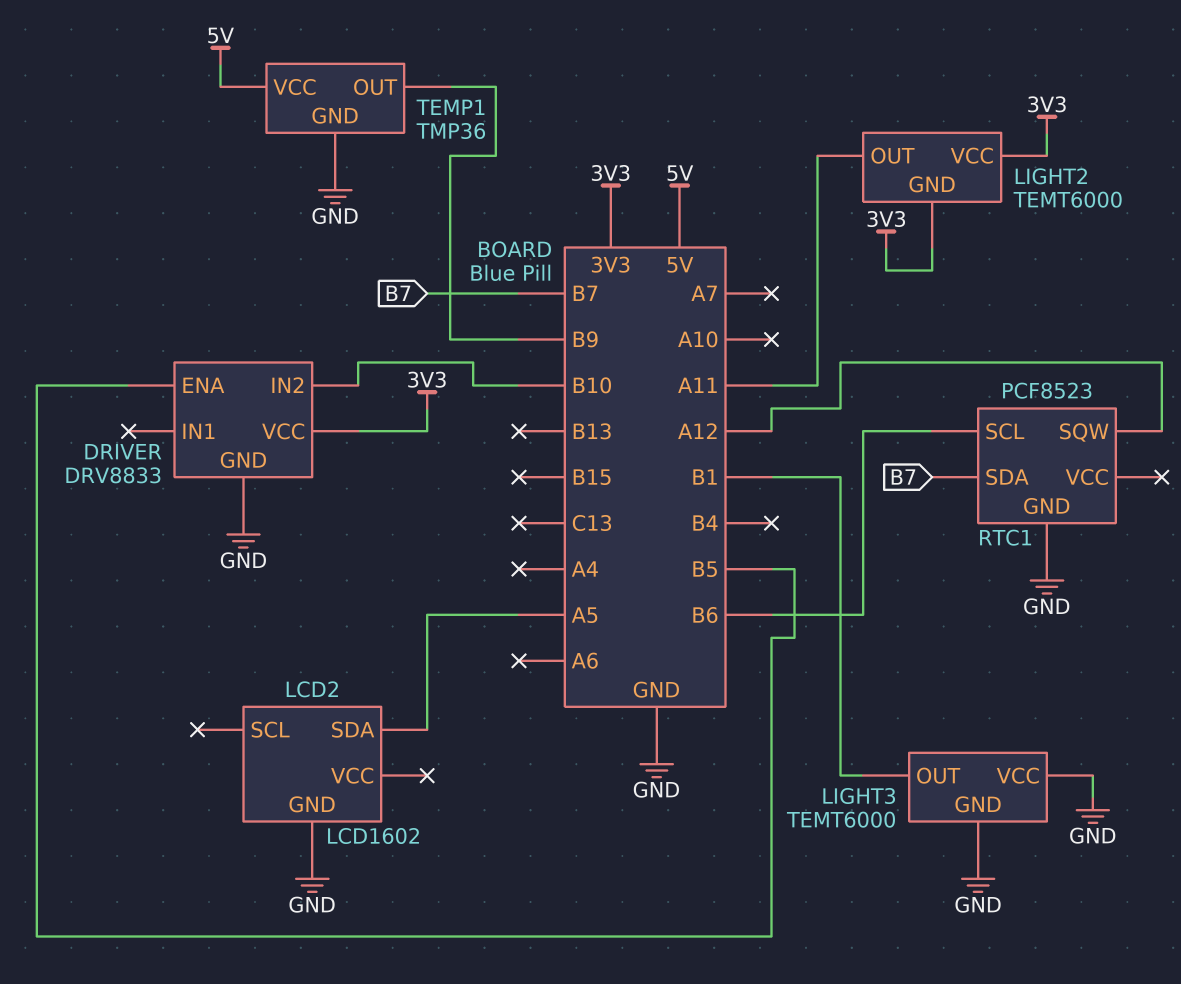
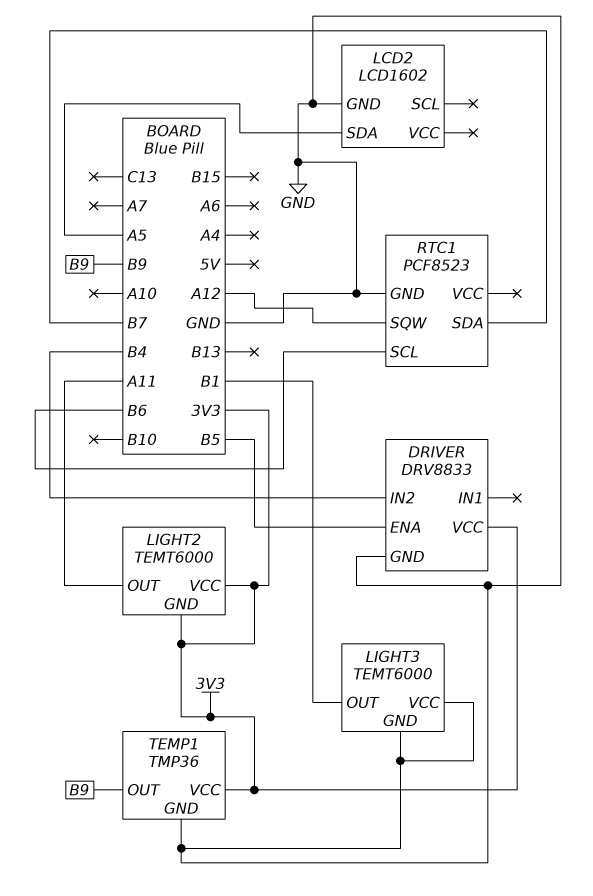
DRIVER pin IN2: B10 -> B4
TEMP1 pin VCC: 5V -> 3V3

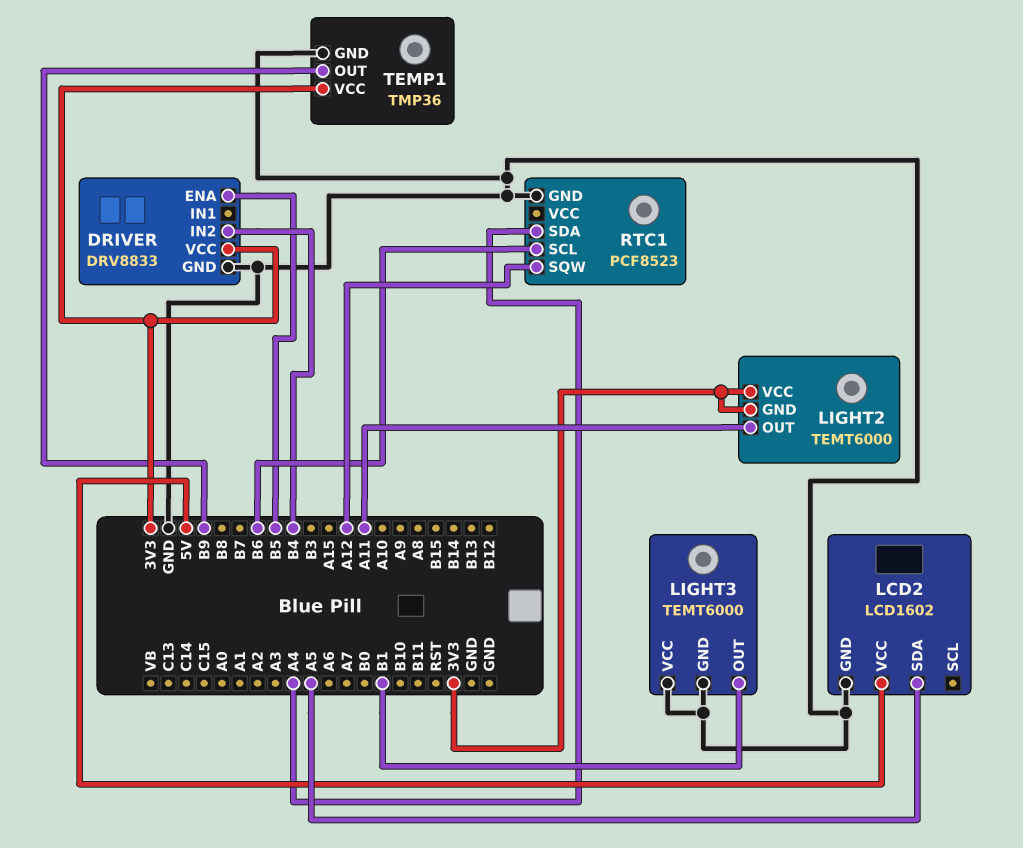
LCD2 pin VCC: none -> 5V
RTC1 pin SDA: B7 -> A4

